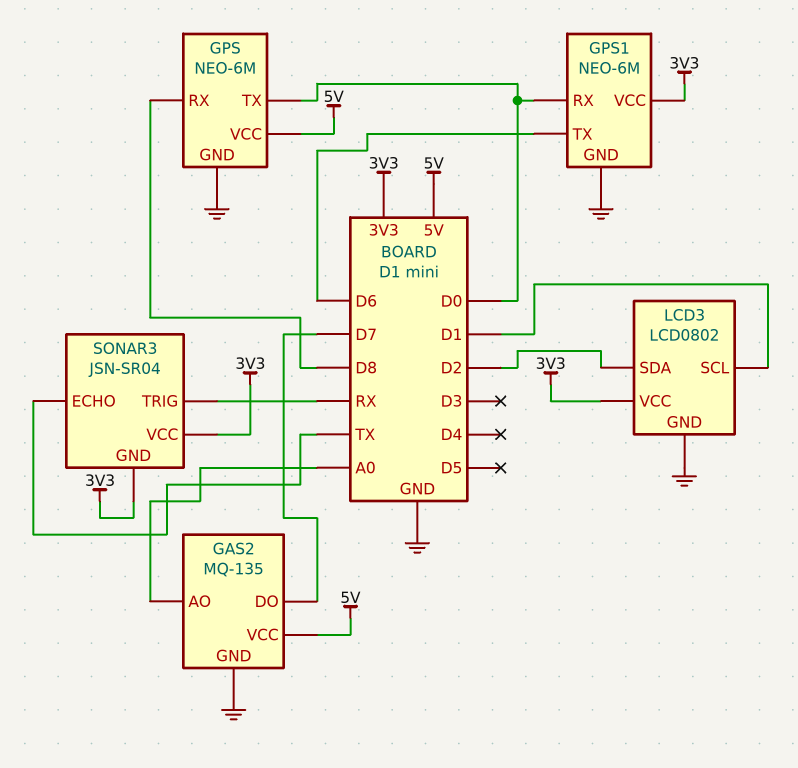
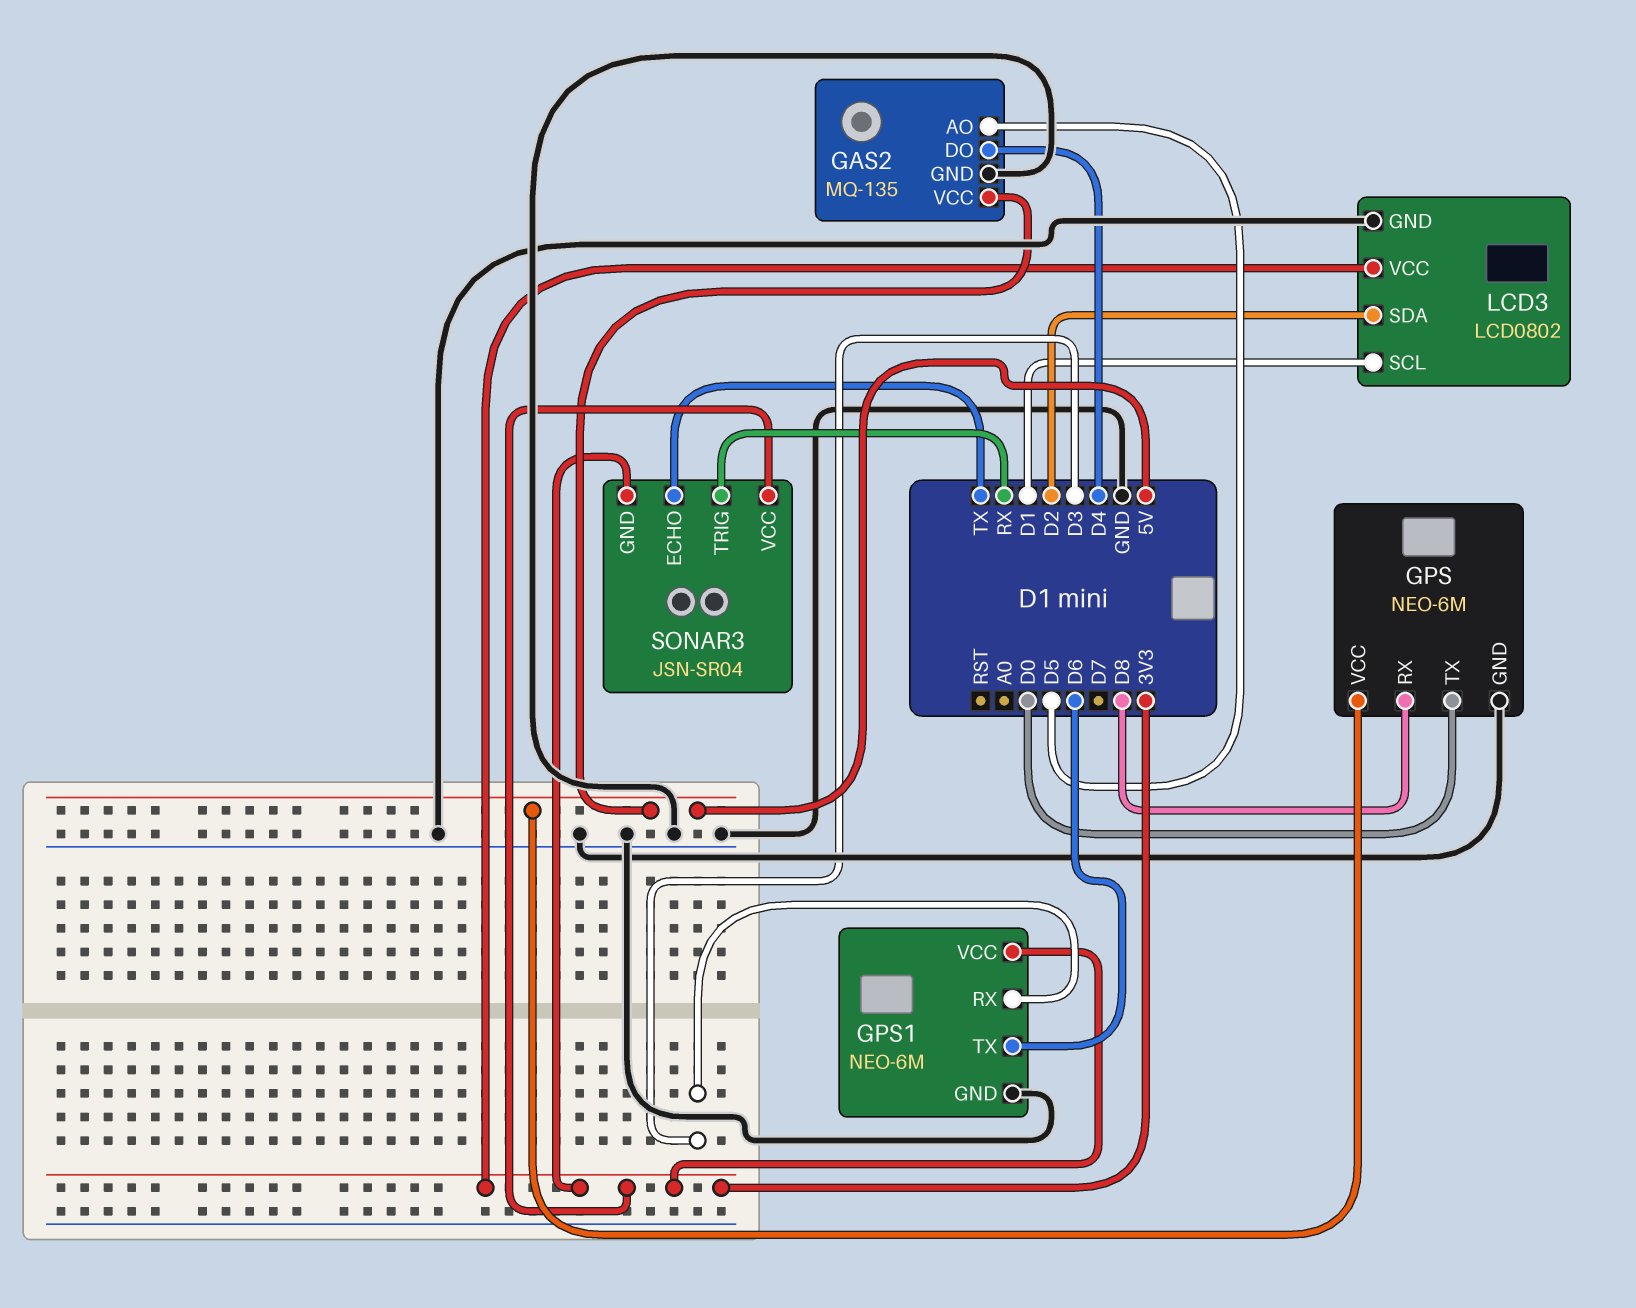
GAS2 pin AO: A0 -> D5
GAS2 pin DO: D7 -> D4
GPS1 pin RX: D0 -> D3

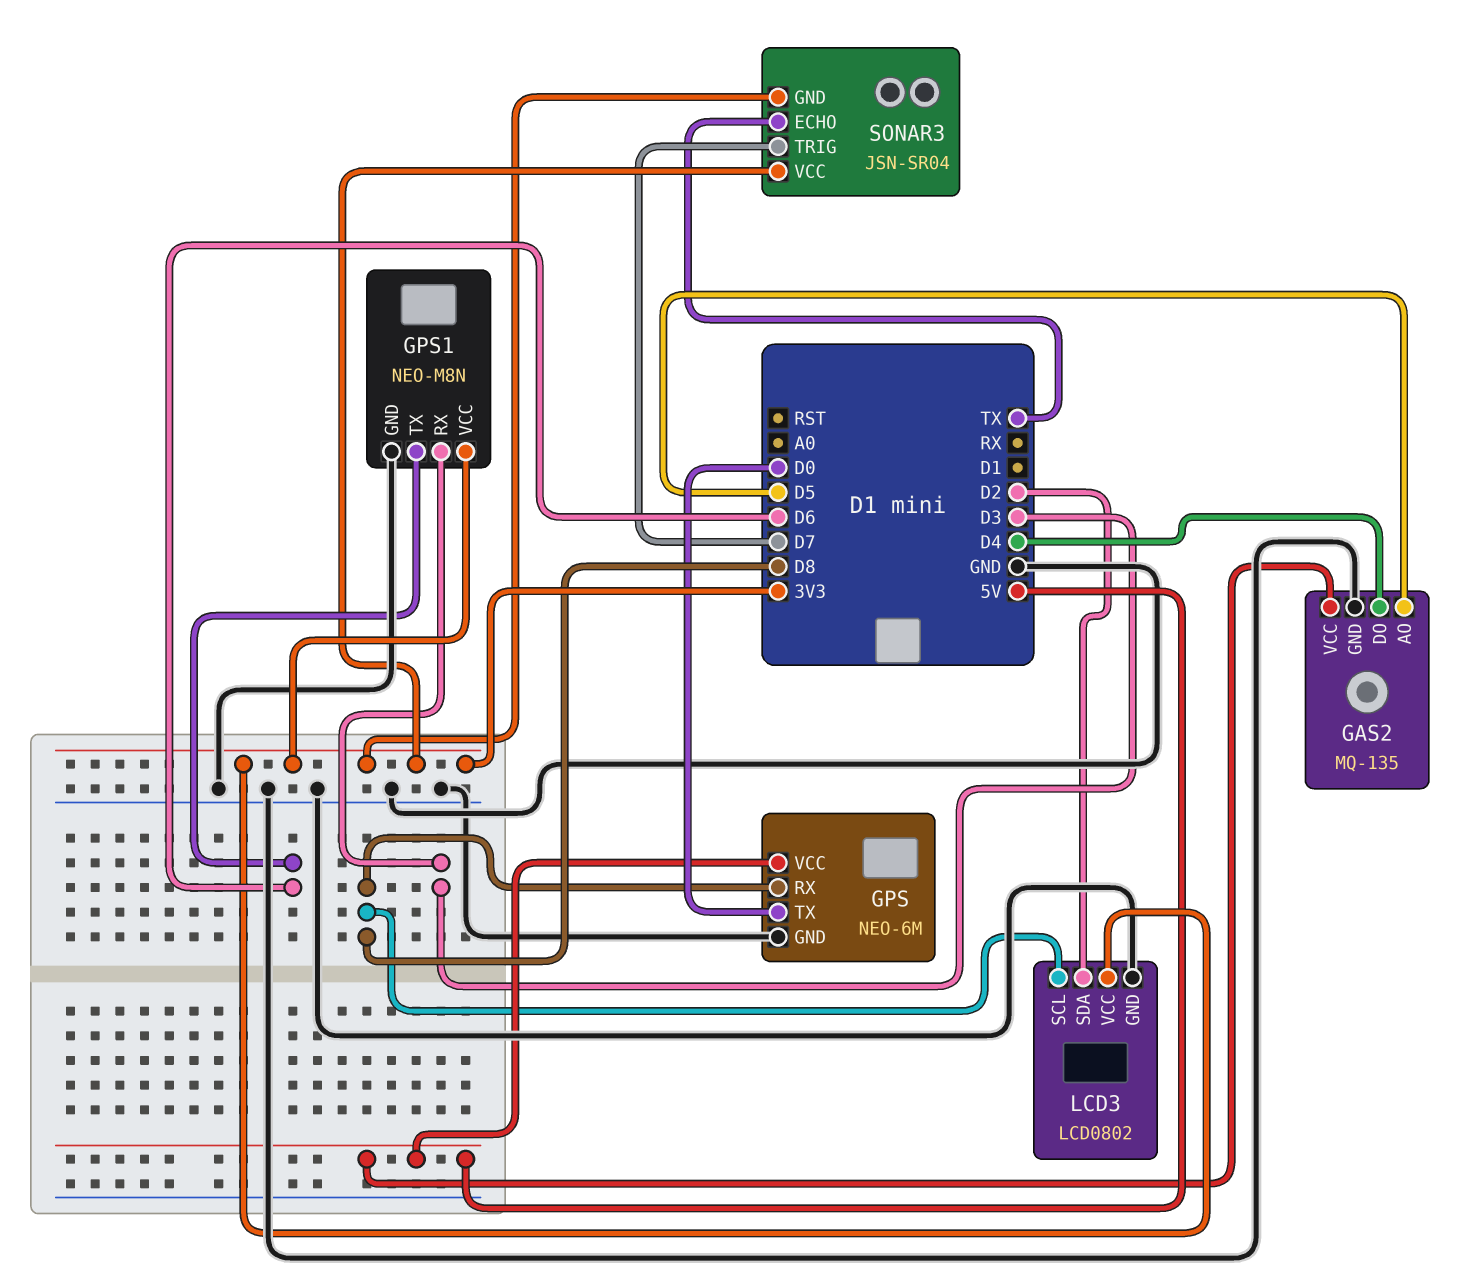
GPS1: NEO-6M -> NEO-M8N
LCD3 pin SCL: D1 -> D8
SONAR3 pin TRIG: RX -> D7

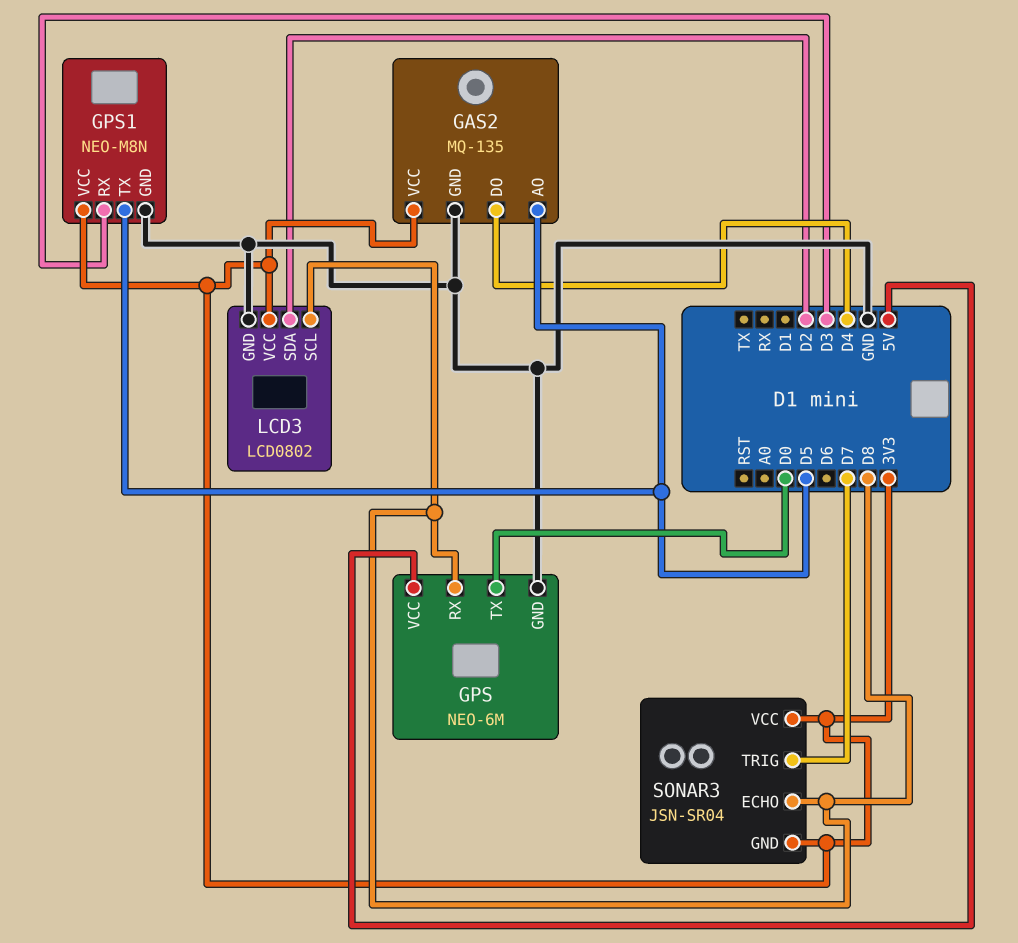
GAS2 pin VCC: 5V -> 3V3
GPS1 pin TX: D6 -> D5
SONAR3 pin ECHO: TX -> D8

